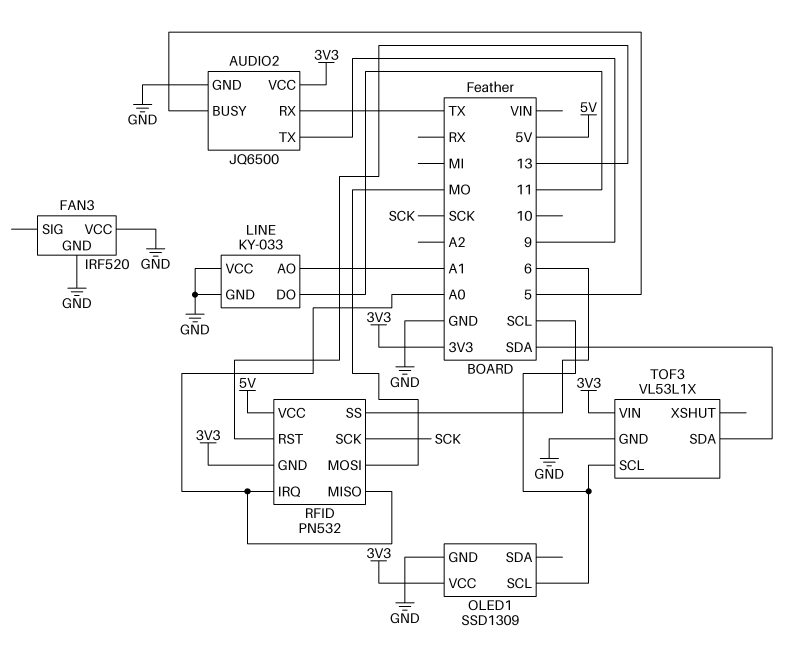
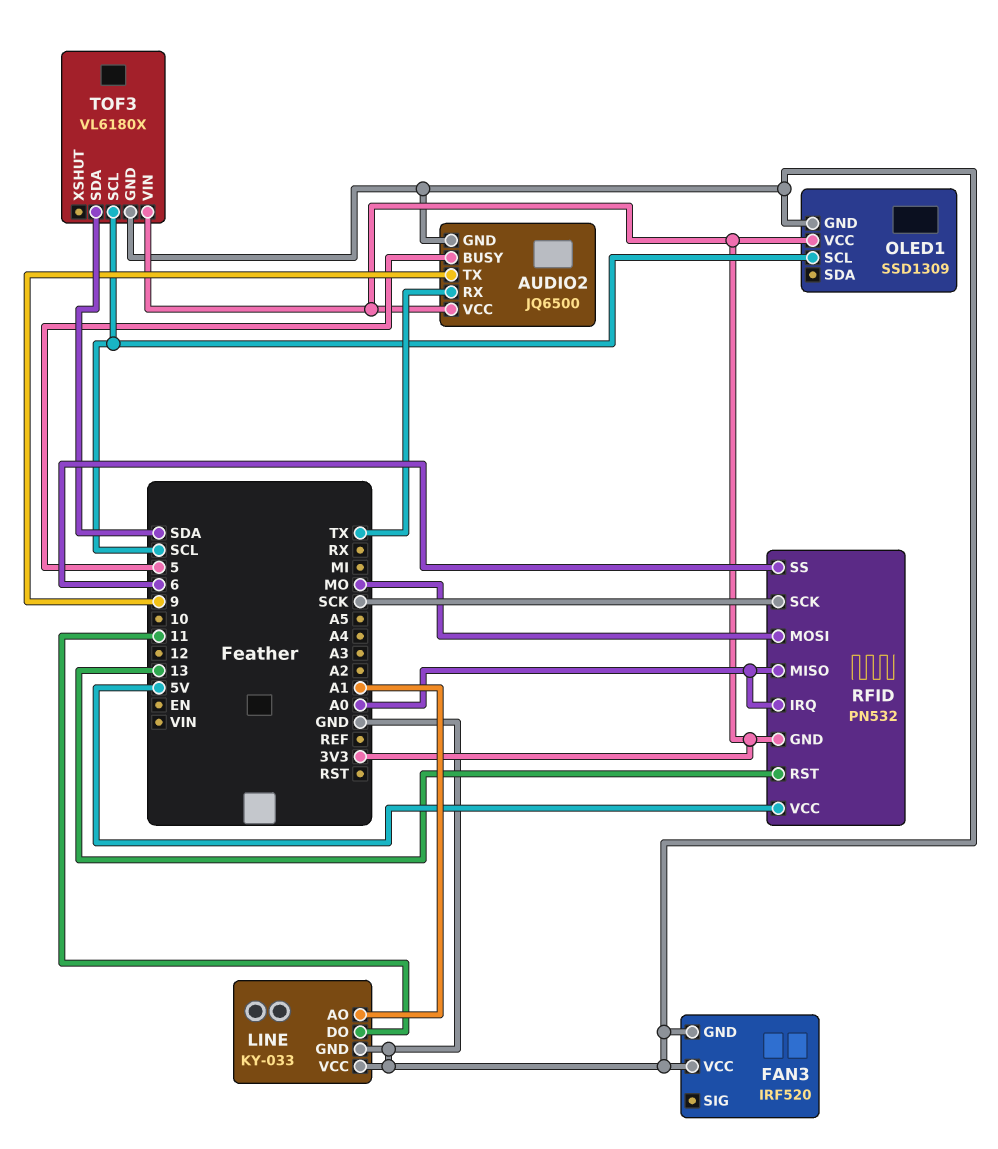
TOF3: VL53L1X -> VL6180X

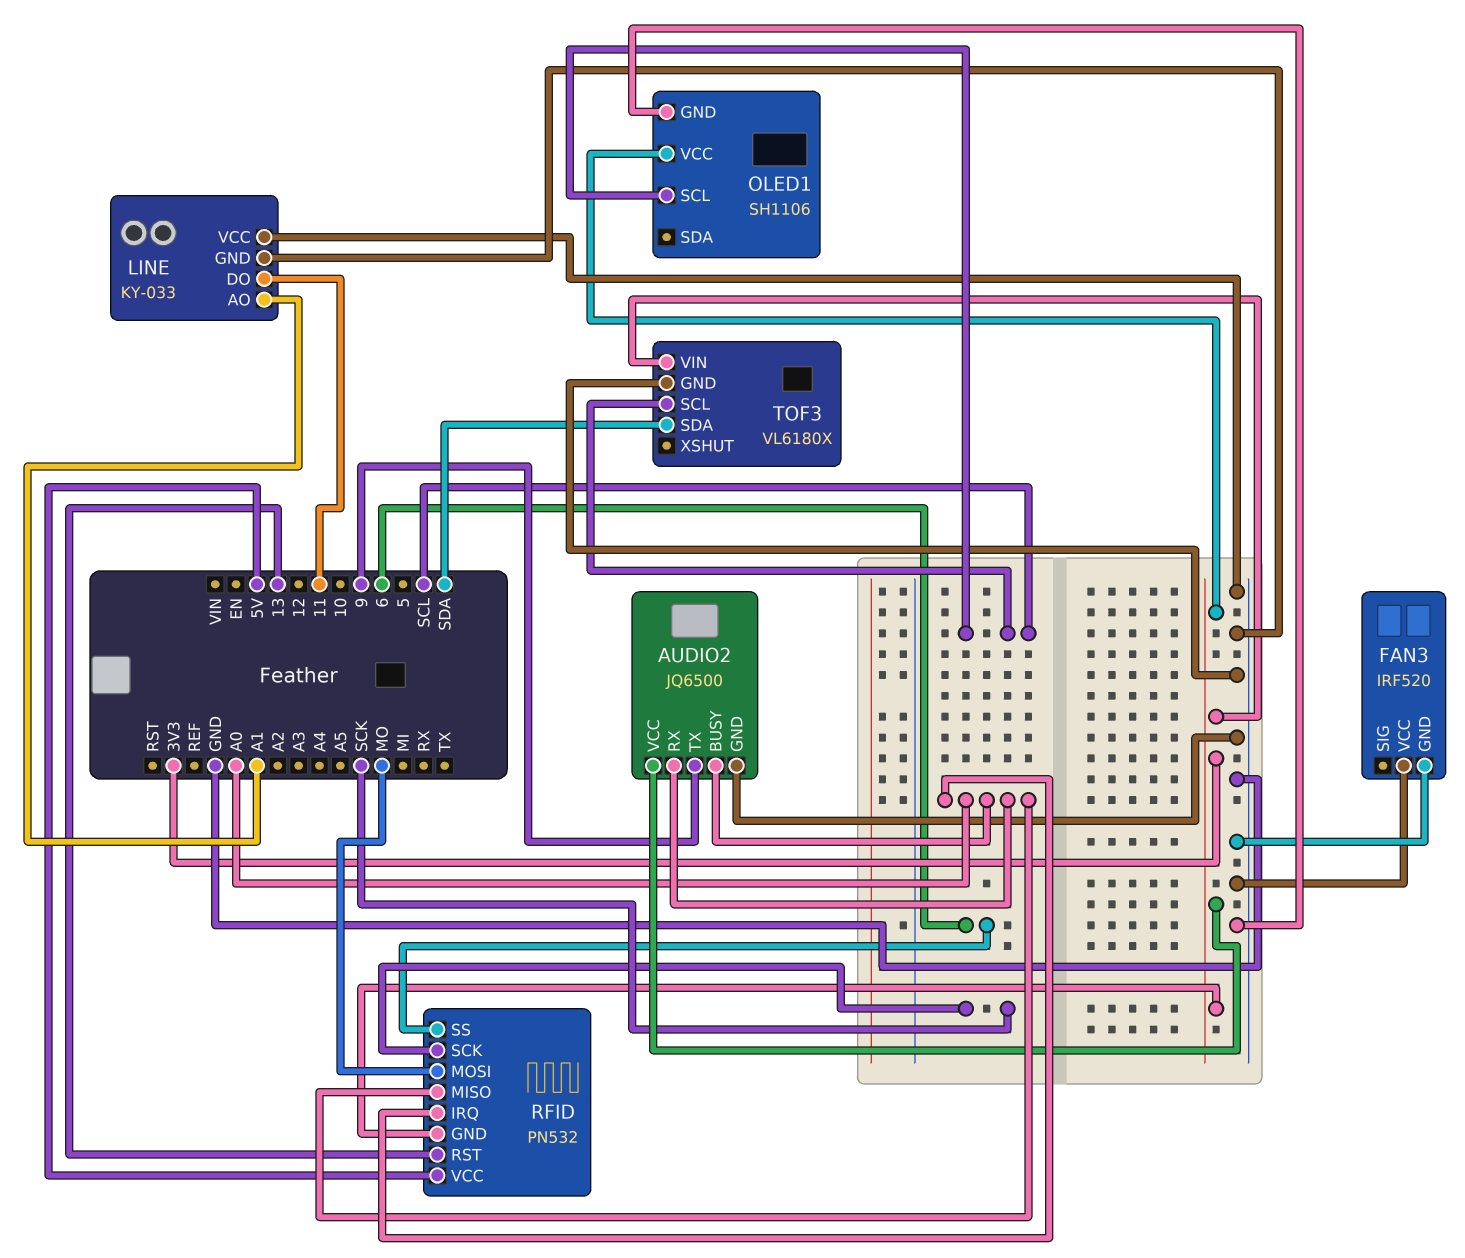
AUDIO2 pin BUSY: 5 -> A0
AUDIO2 pin RX: TX -> A0
OLED1: SSD1309 -> SH1106

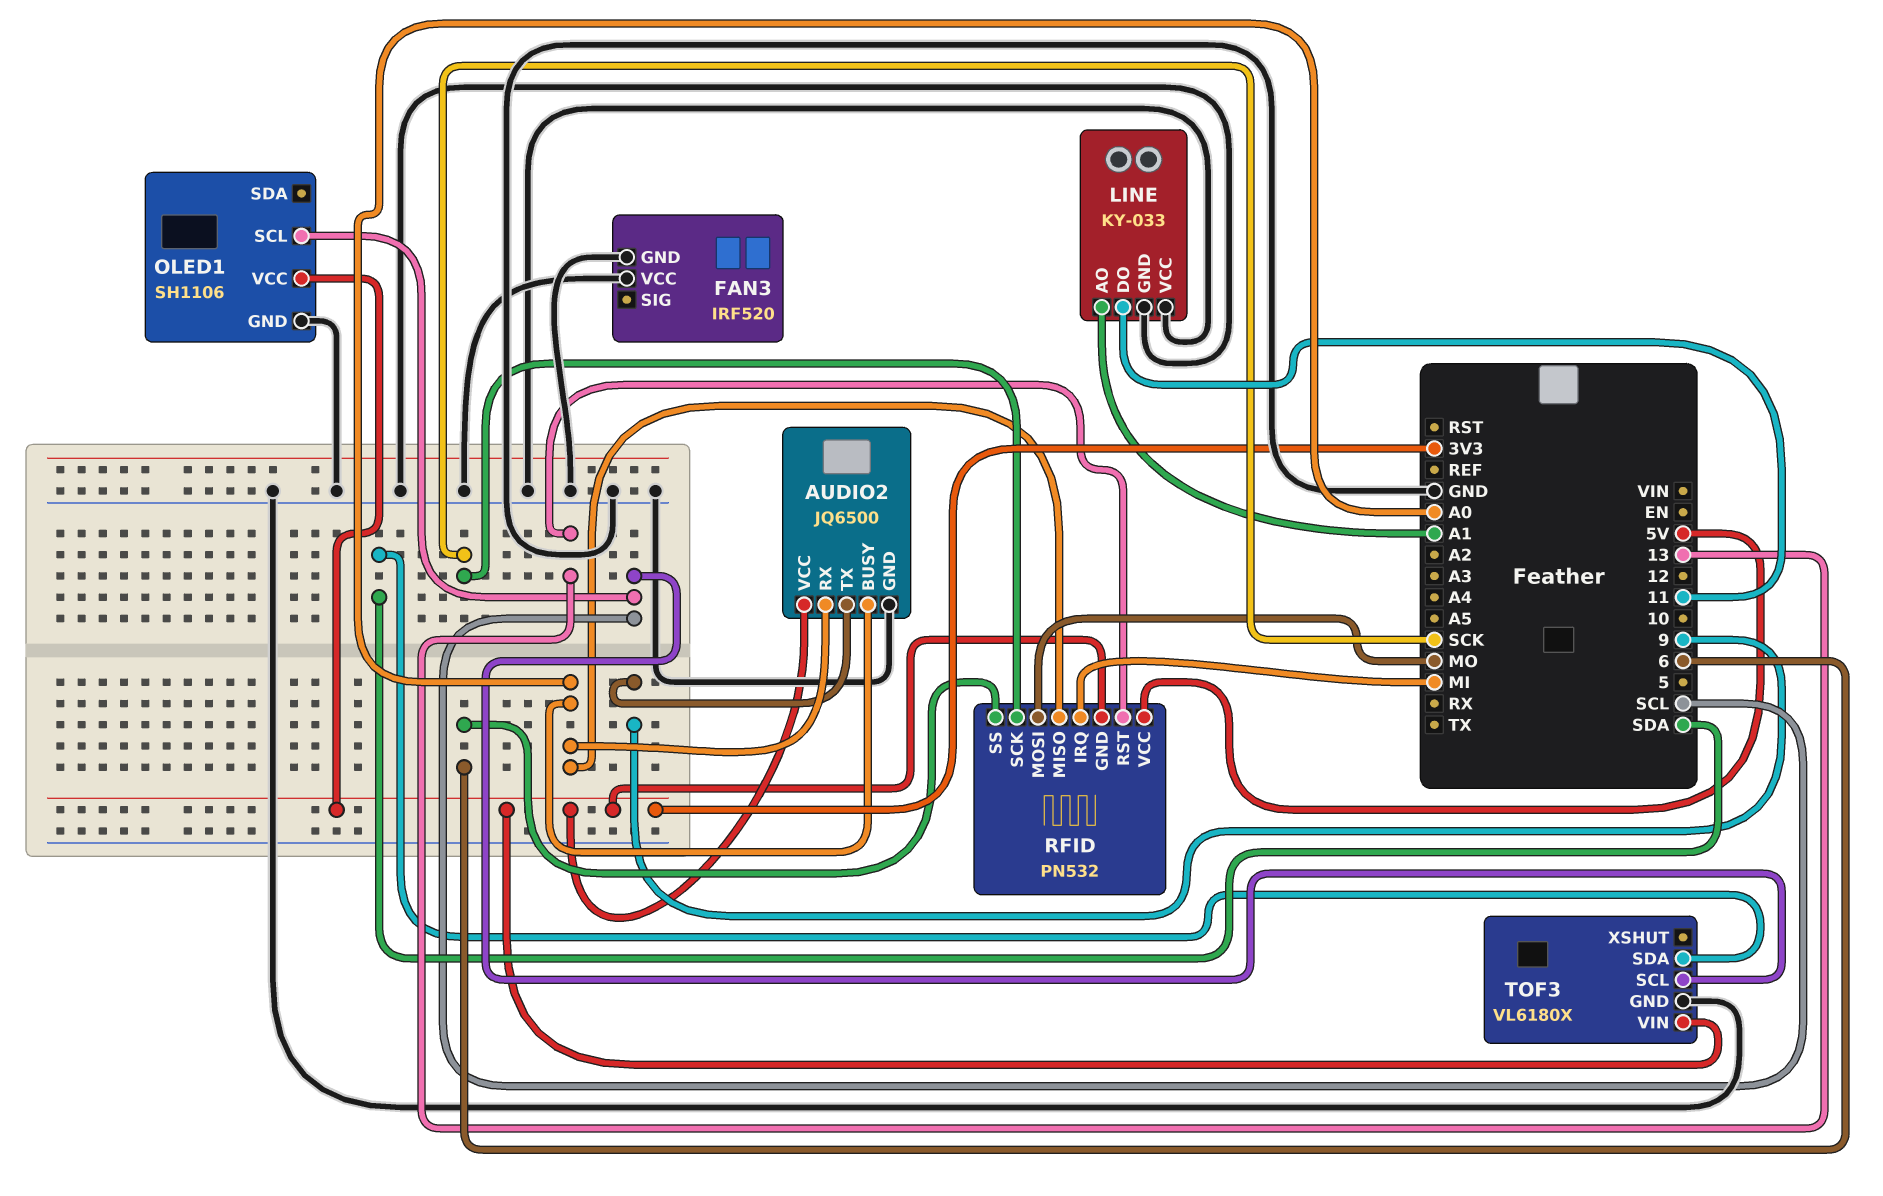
RFID pin IRQ: A0 -> MI

